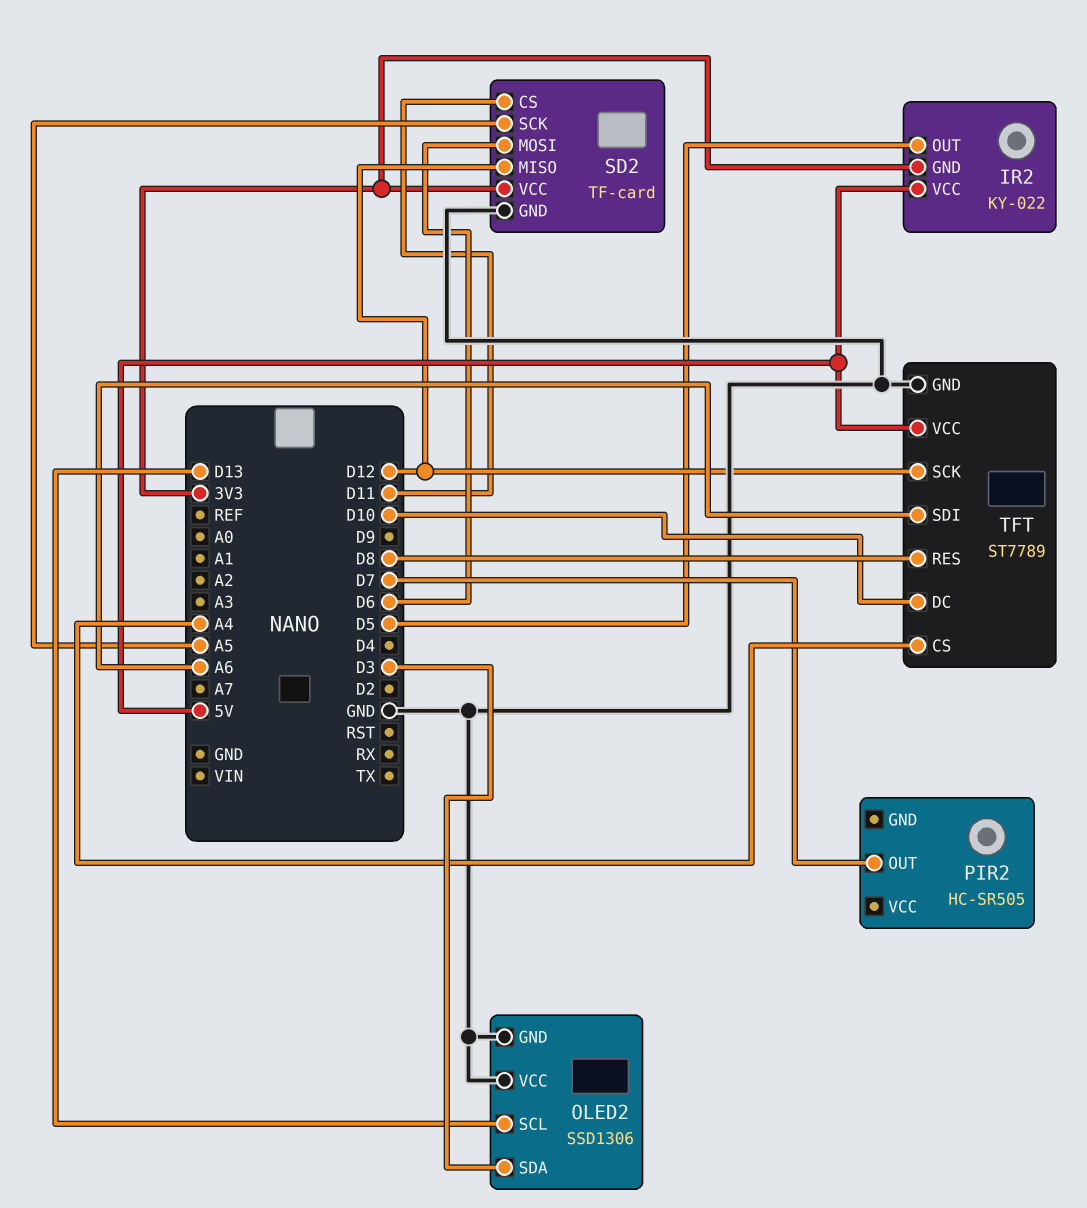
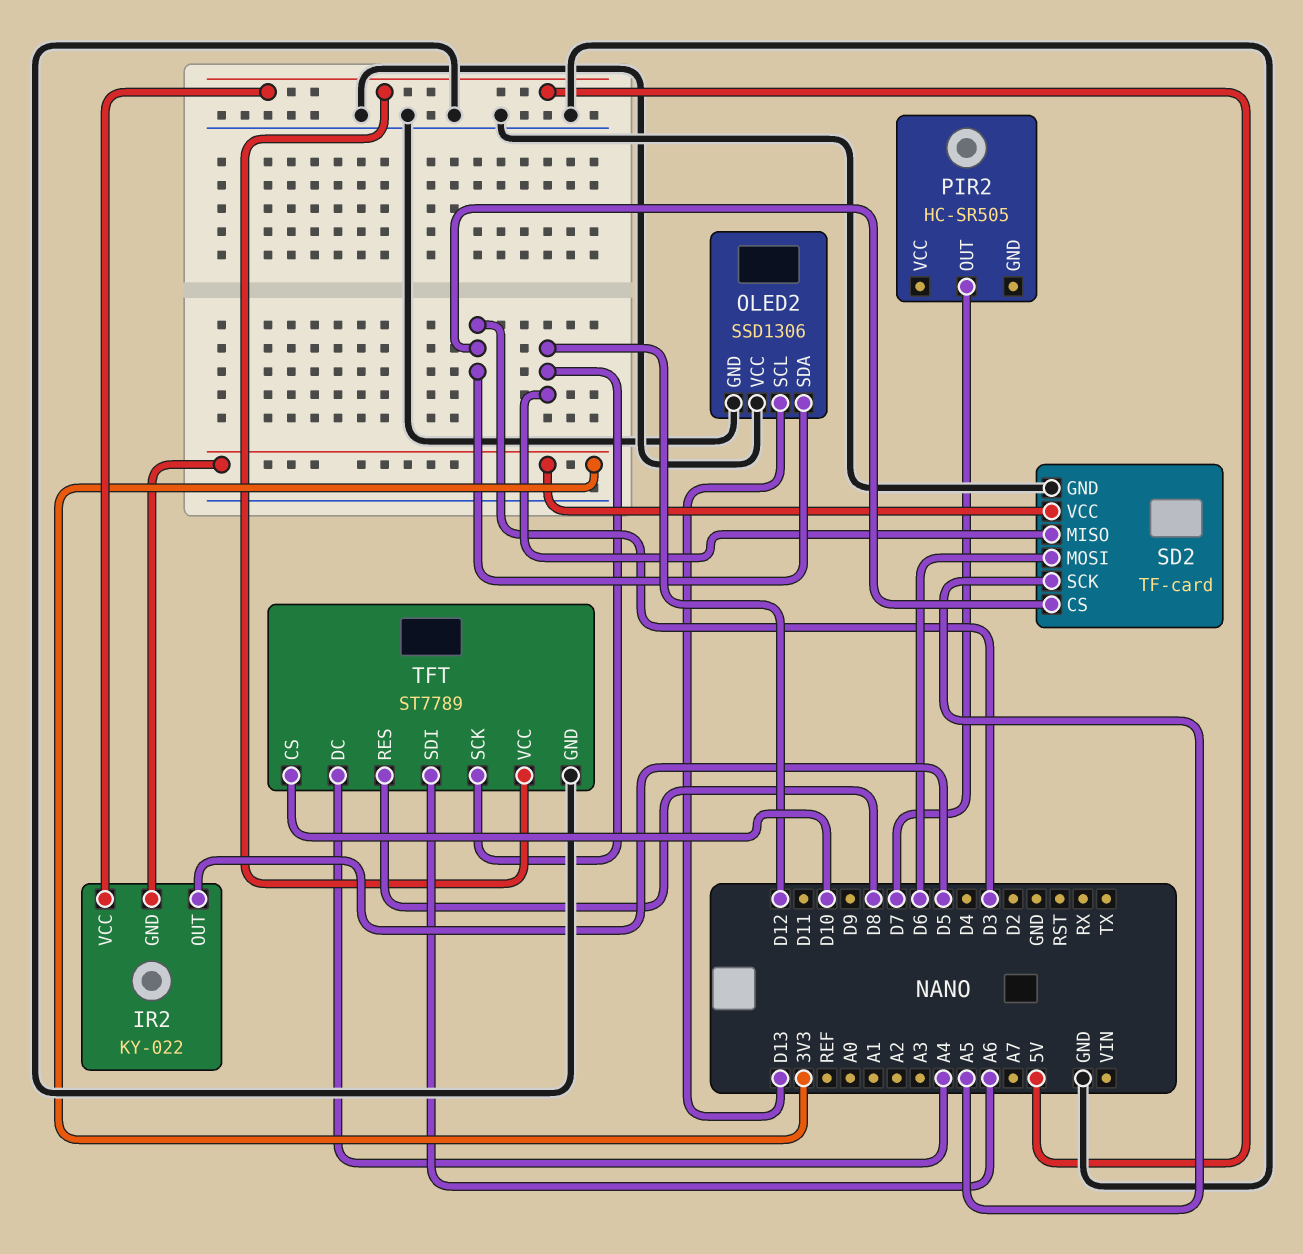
SD2 pin CS: D11 -> D3
TFT pin CS: A4 -> D10
TFT pin DC: D10 -> A4

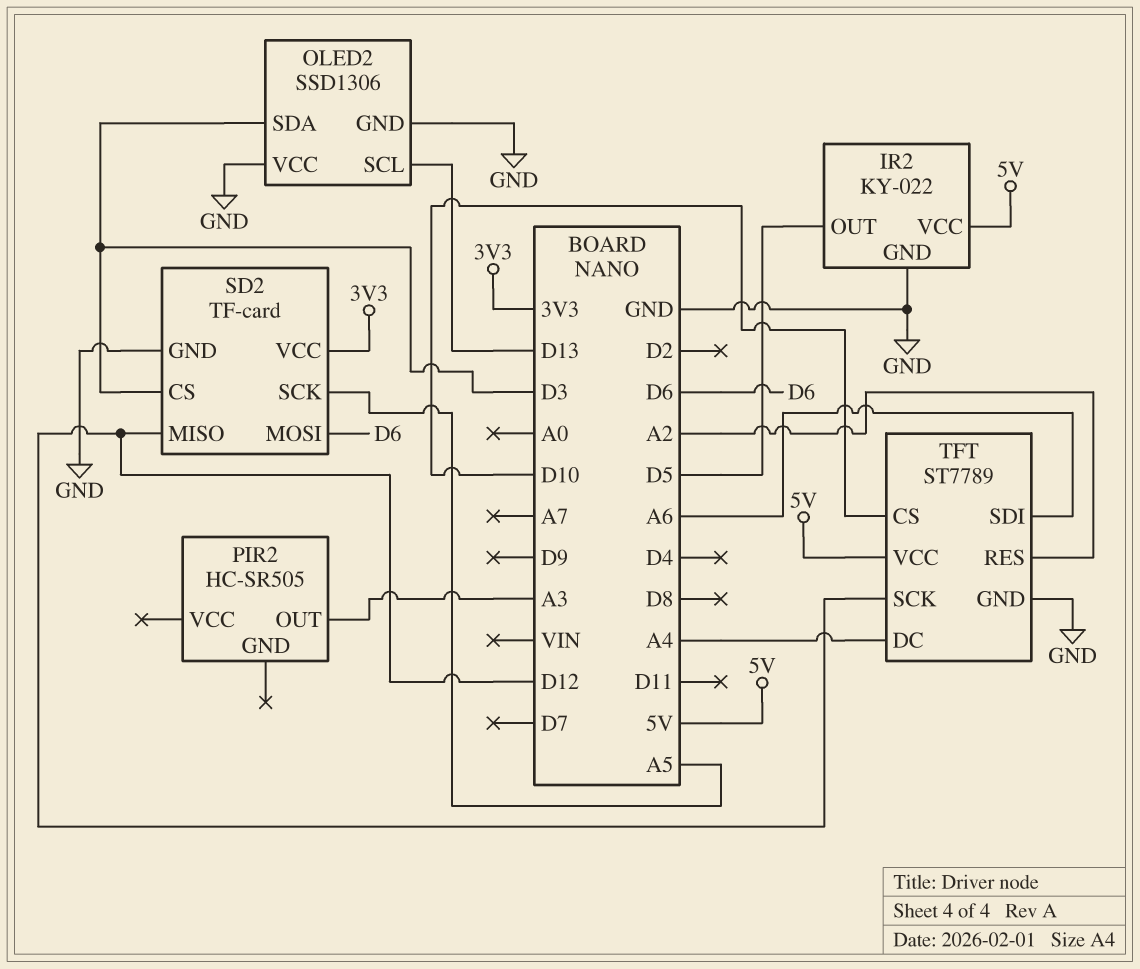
IR2 pin GND: 3V3 -> GND
PIR2 pin OUT: D7 -> A3
TFT pin RES: D8 -> A2

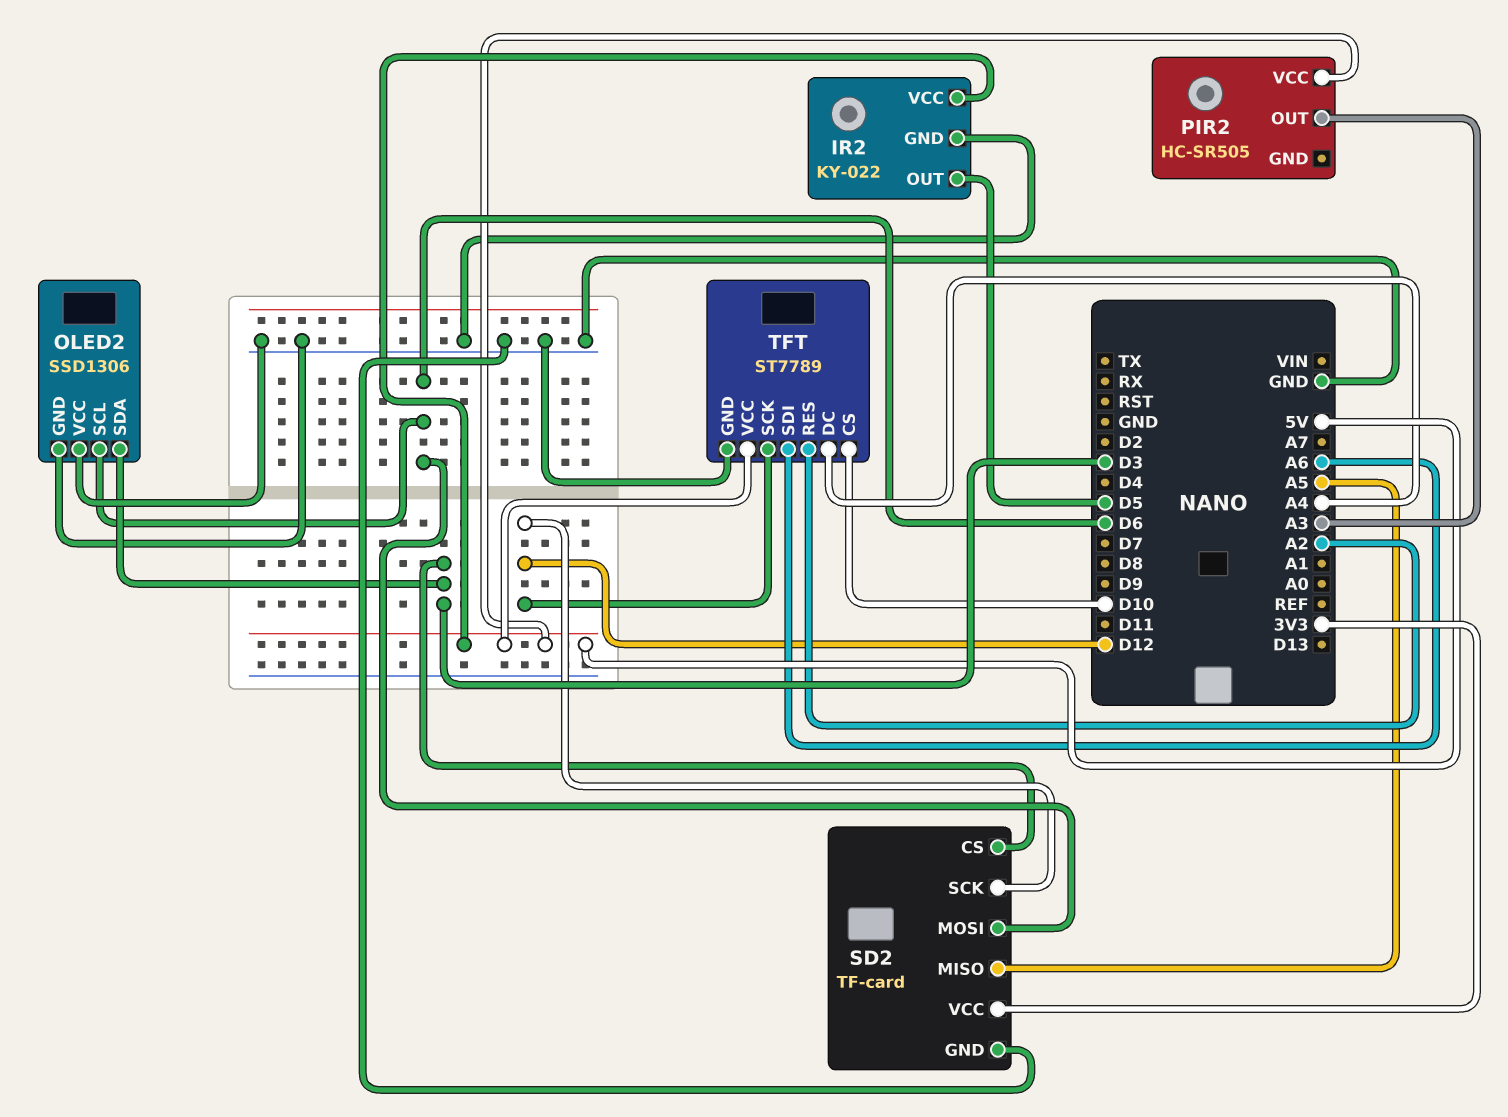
OLED2 pin SCL: D13 -> D6
PIR2 pin VCC: none -> 5V
SD2 pin MISO: D12 -> A5
SD2 pin SCK: A5 -> D12

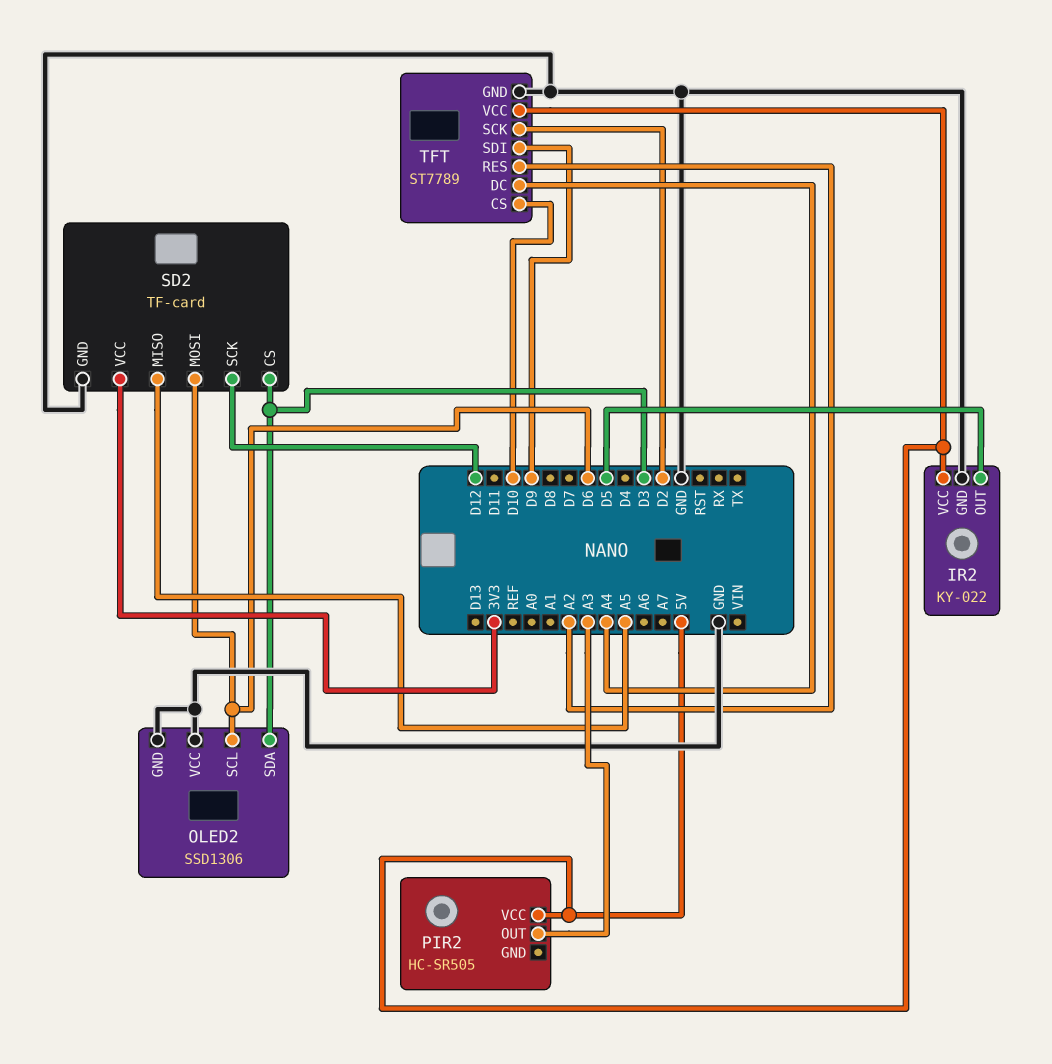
TFT pin SCK: D12 -> D2
TFT pin SDI: A6 -> D9

